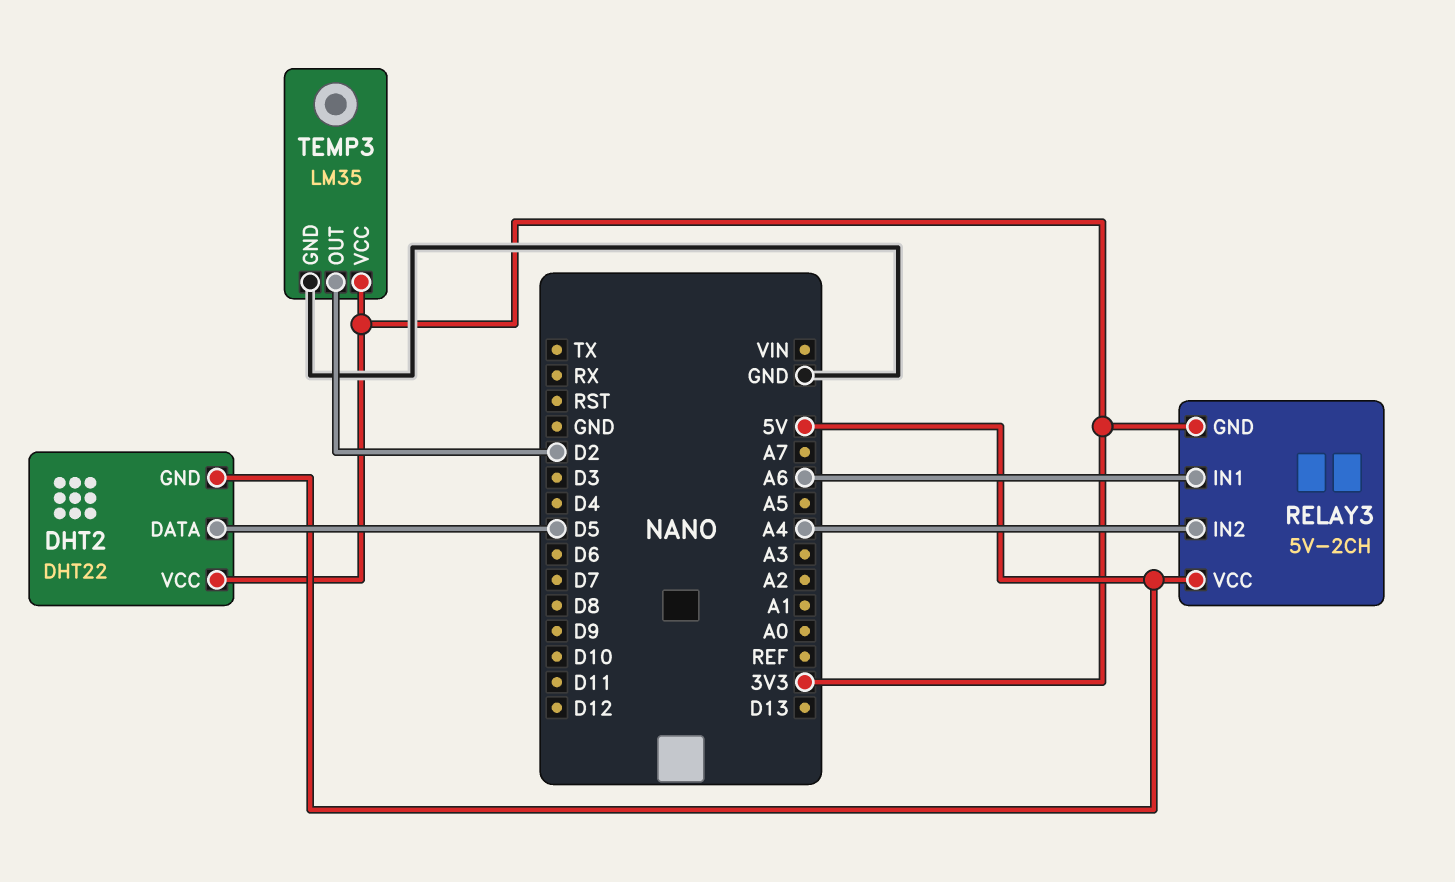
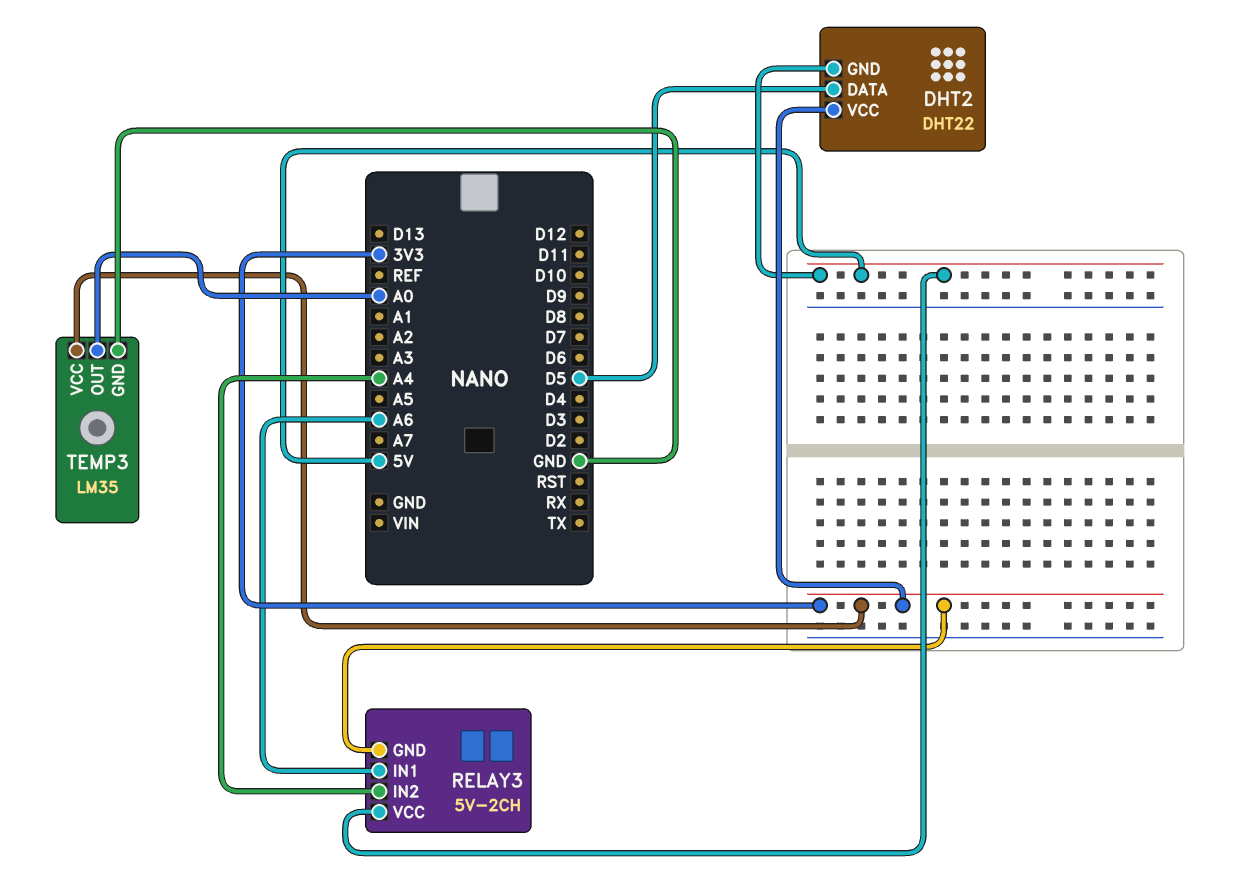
TEMP3 pin OUT: D2 -> A0

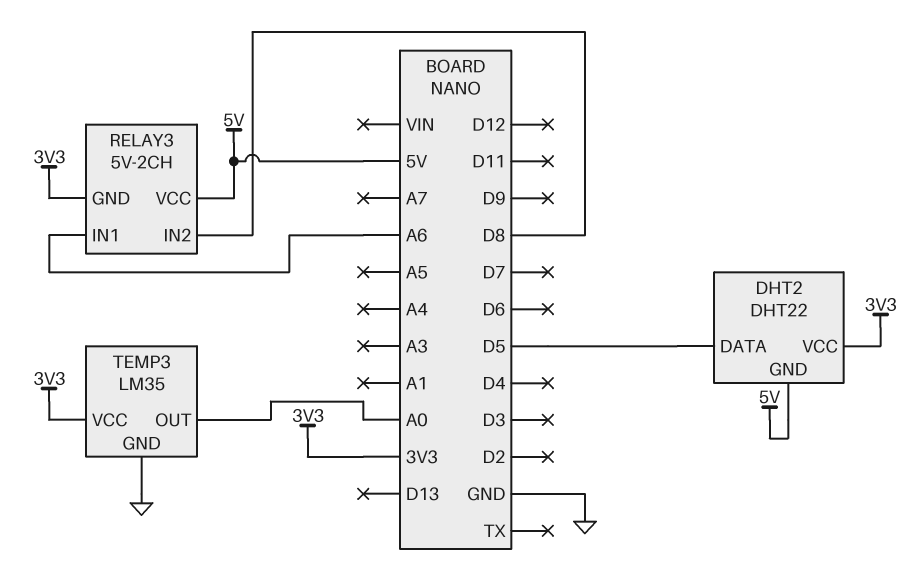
RELAY3 pin IN2: A4 -> D8

